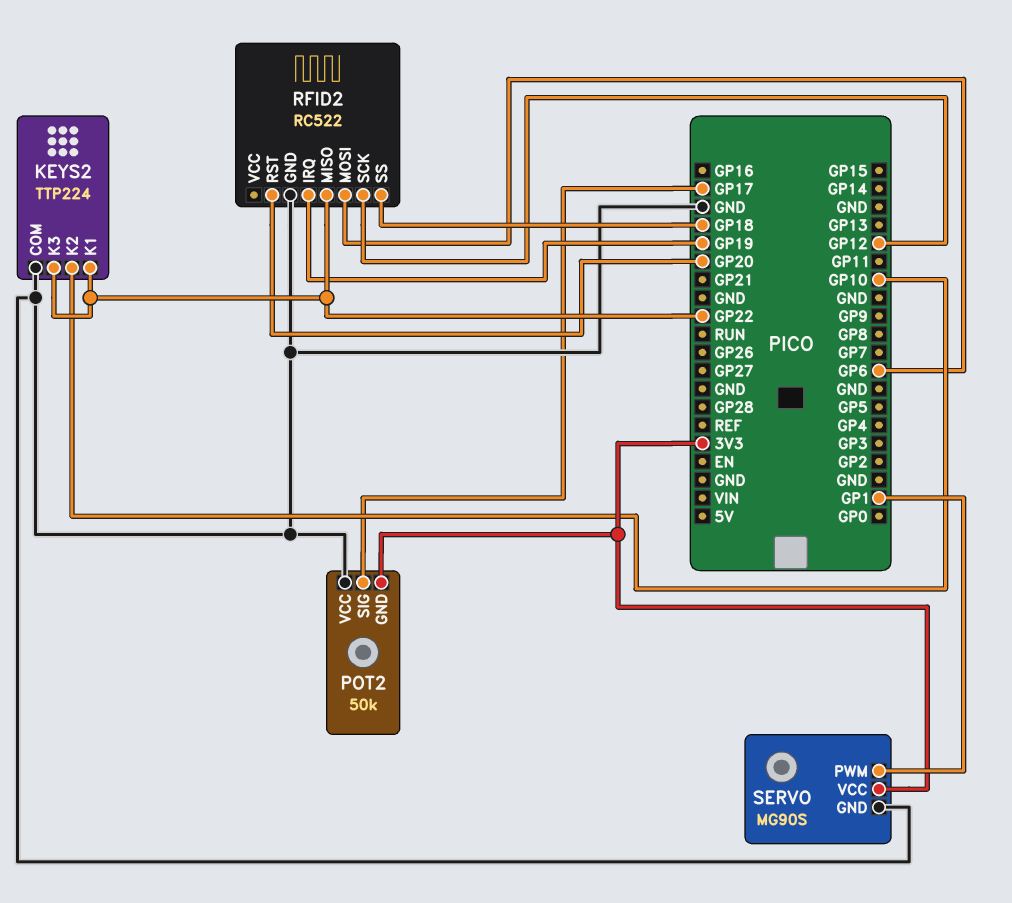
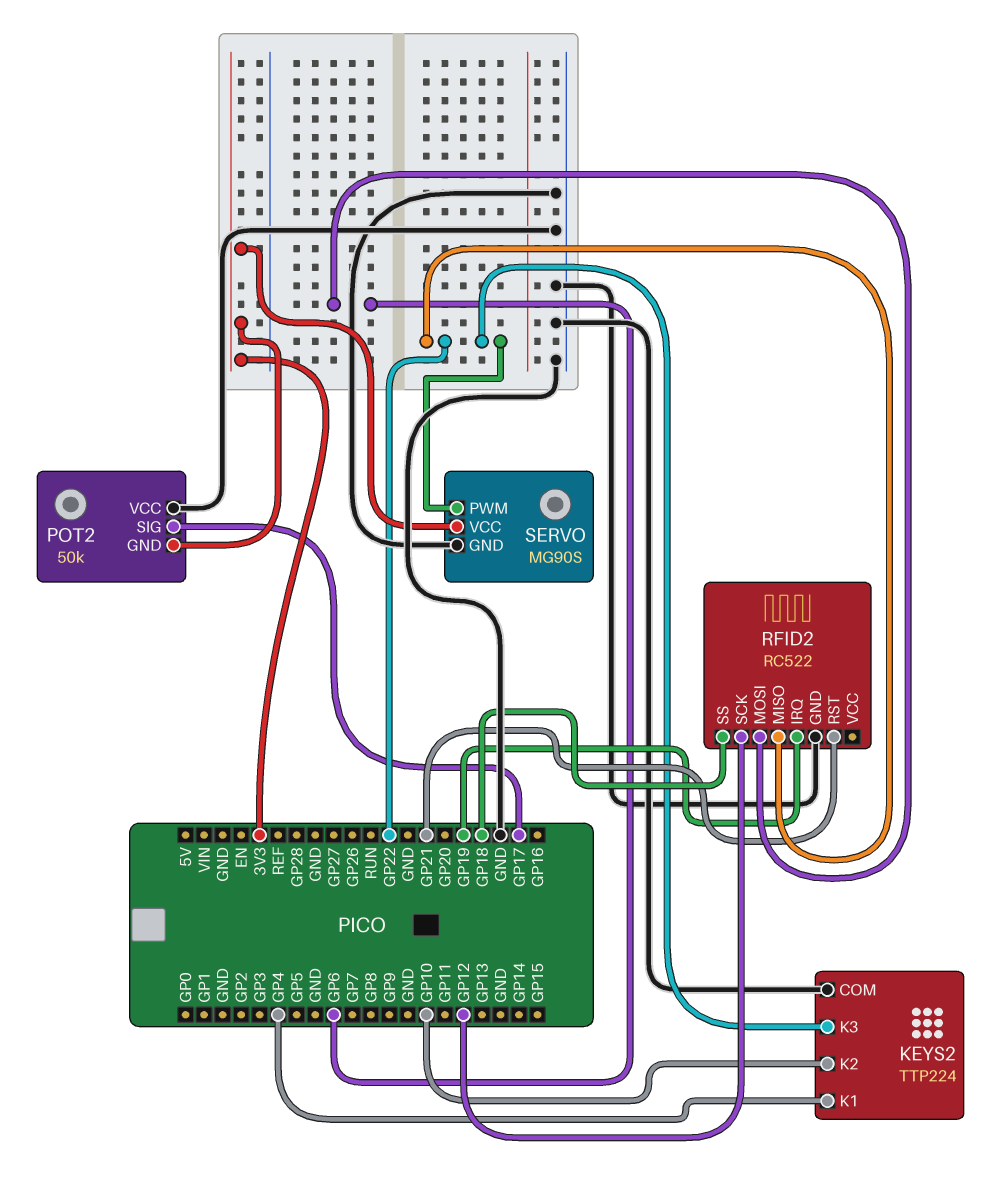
KEYS2 pin K1: GP22 -> GP4
RFID2 pin RST: GP20 -> GP21
SERVO pin PWM: GP1 -> GP22

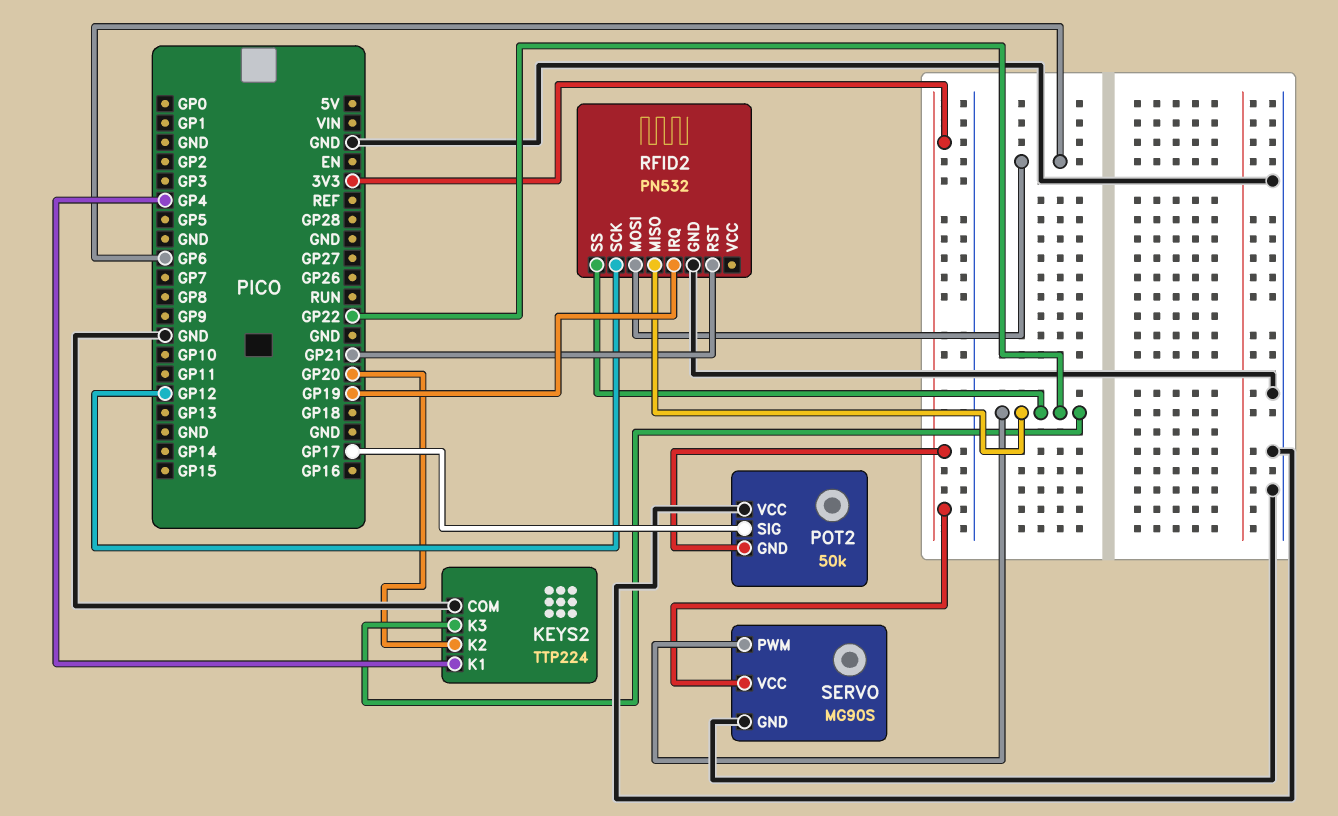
KEYS2 pin K2: GP10 -> GP20
RFID2: RC522 -> PN532
RFID2 pin SS: GP18 -> GP22

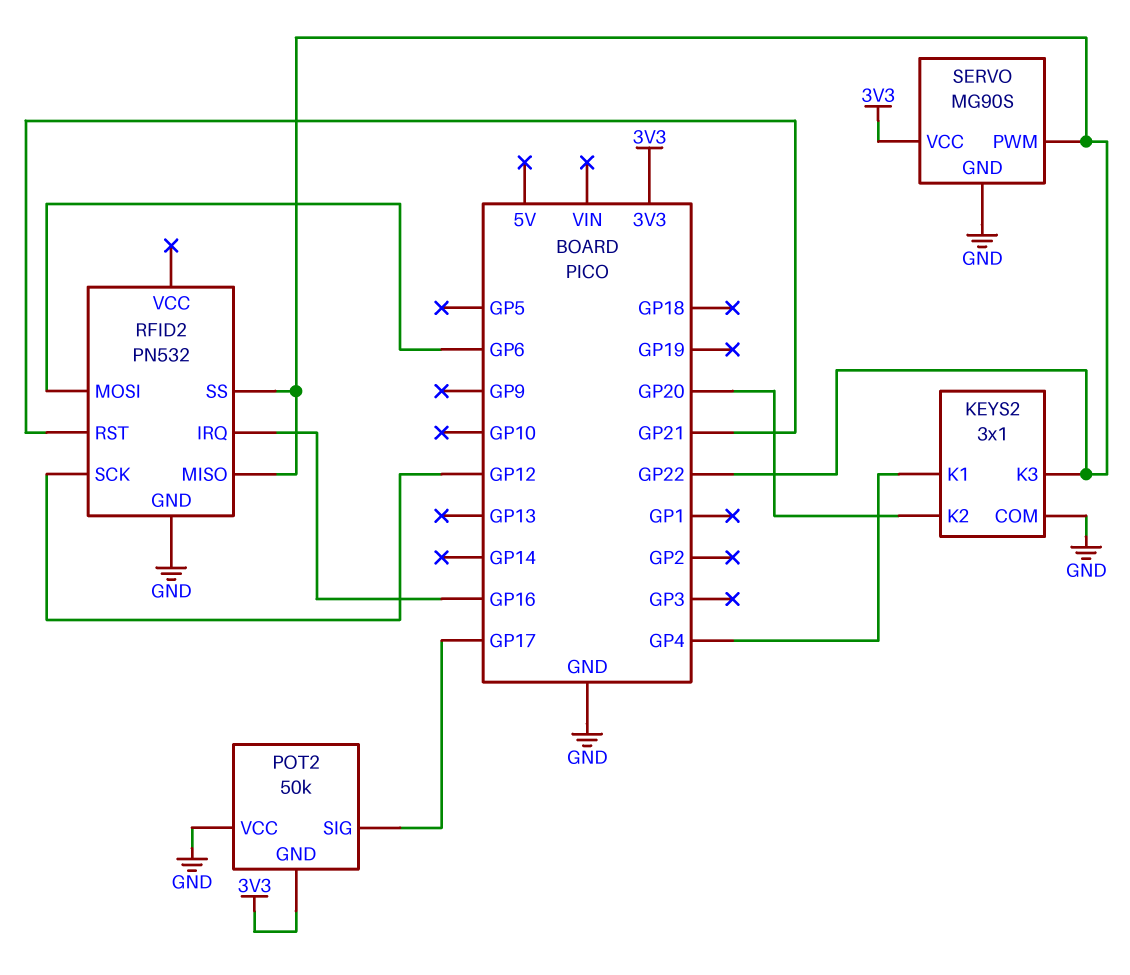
KEYS2: TTP224 -> 3x1
RFID2 pin IRQ: GP19 -> GP16

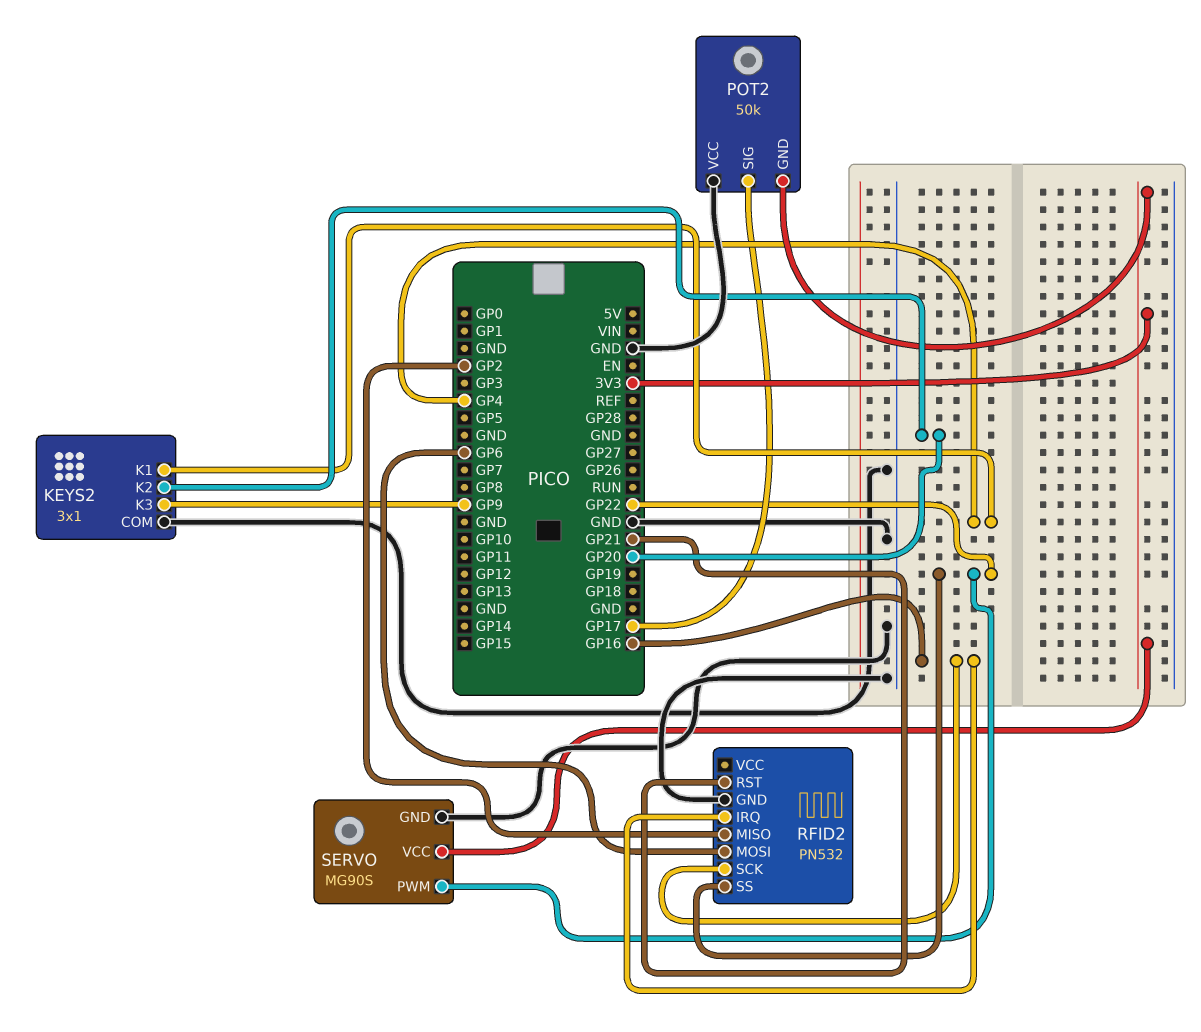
KEYS2 pin K3: GP22 -> GP9
RFID2 pin MISO: GP22 -> GP2
RFID2 pin SCK: GP12 -> GP16

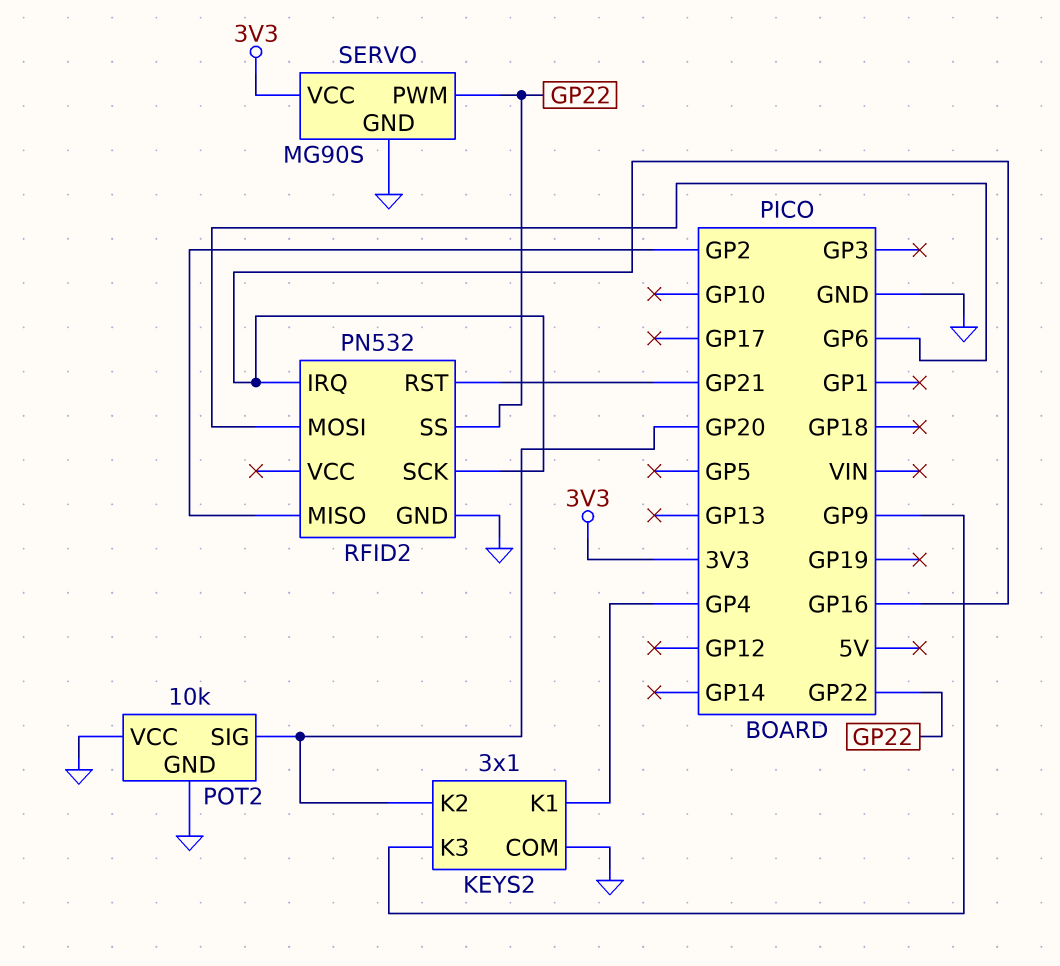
POT2: 50k -> 10k
POT2 pin GND: 3V3 -> GND
POT2 pin SIG: GP17 -> GP20

